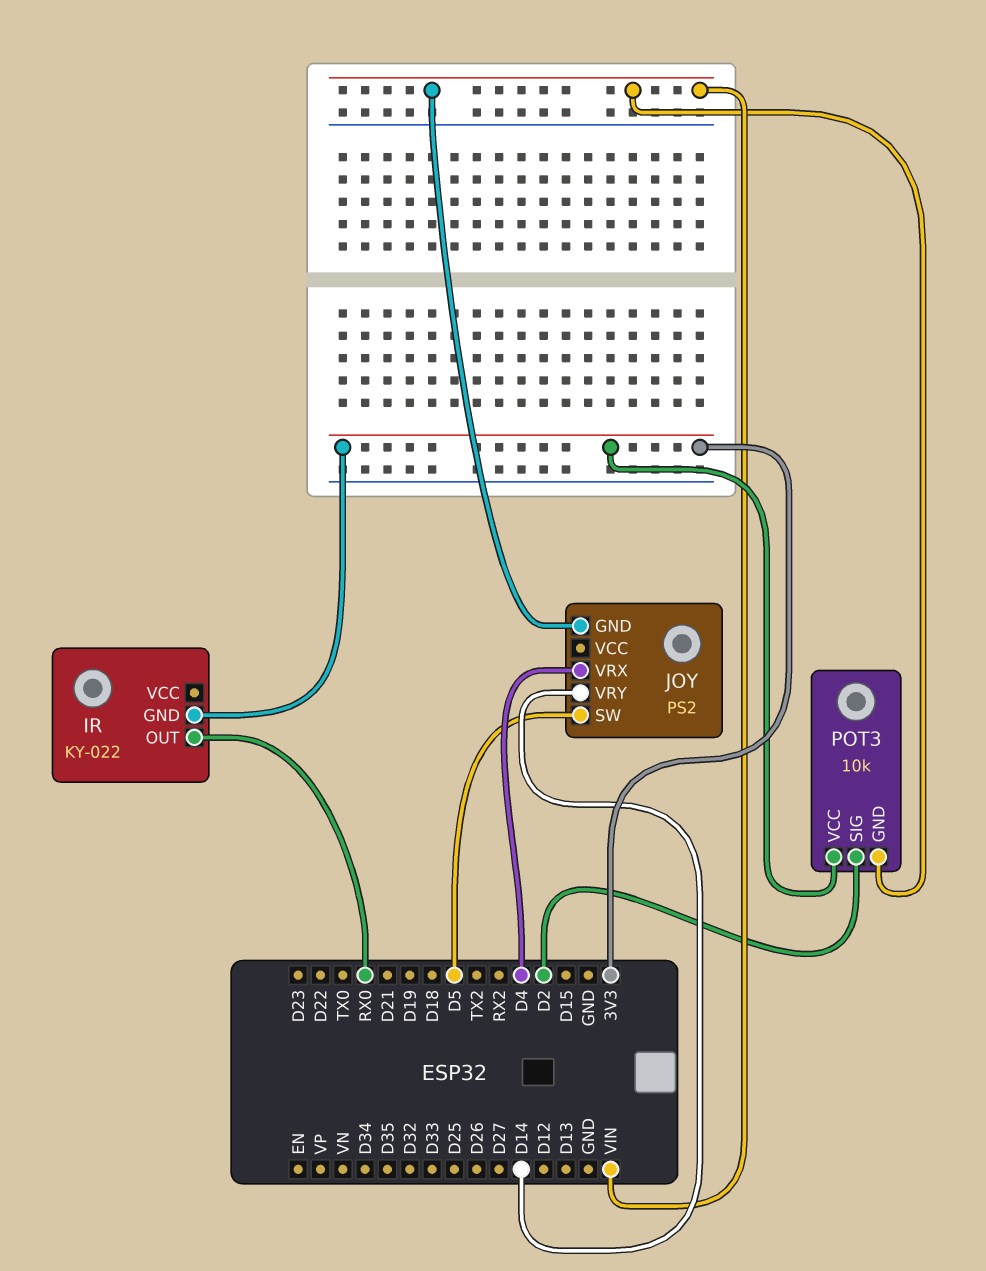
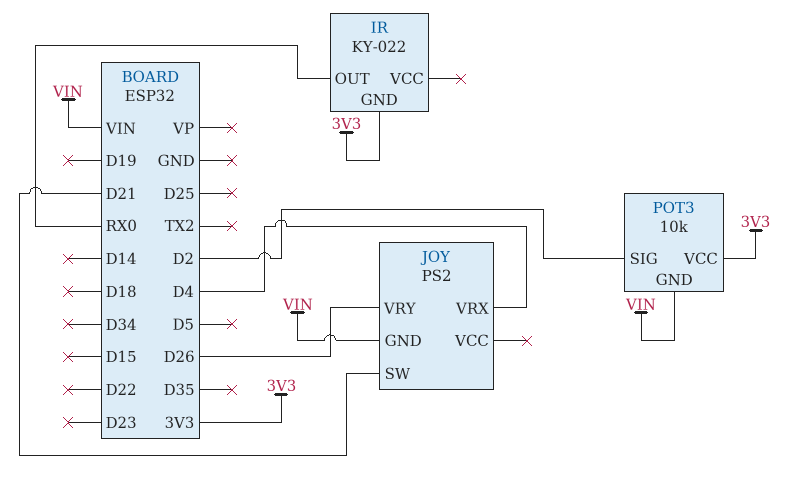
JOY pin SW: D5 -> D21
JOY pin VRY: D14 -> D26

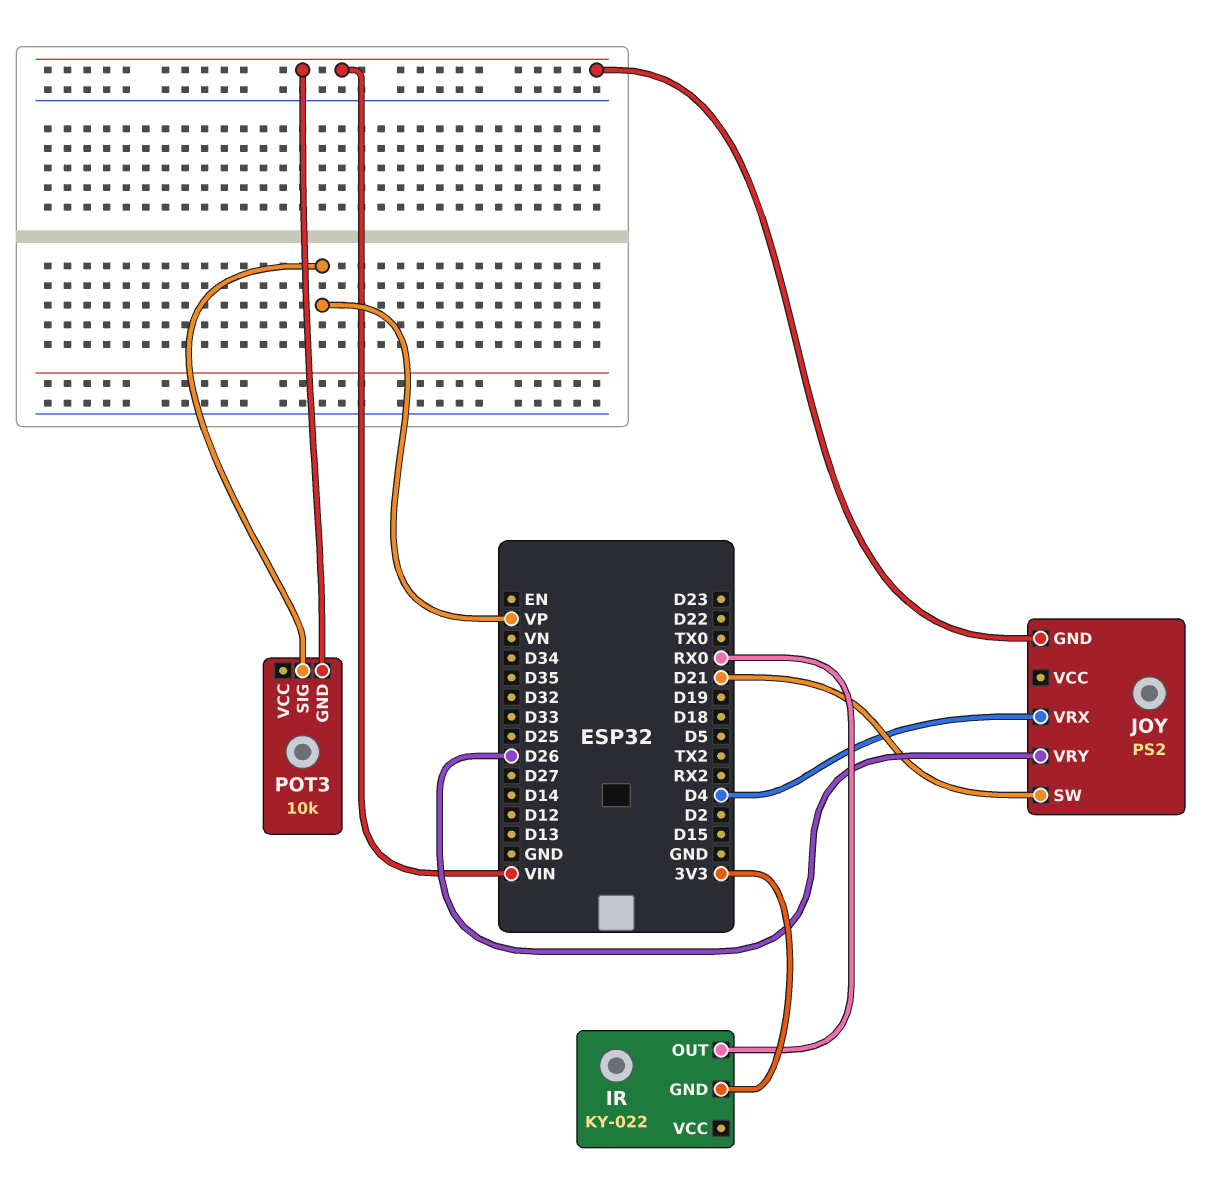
POT3 pin SIG: D2 -> VP
POT3 pin VCC: 3V3 -> none

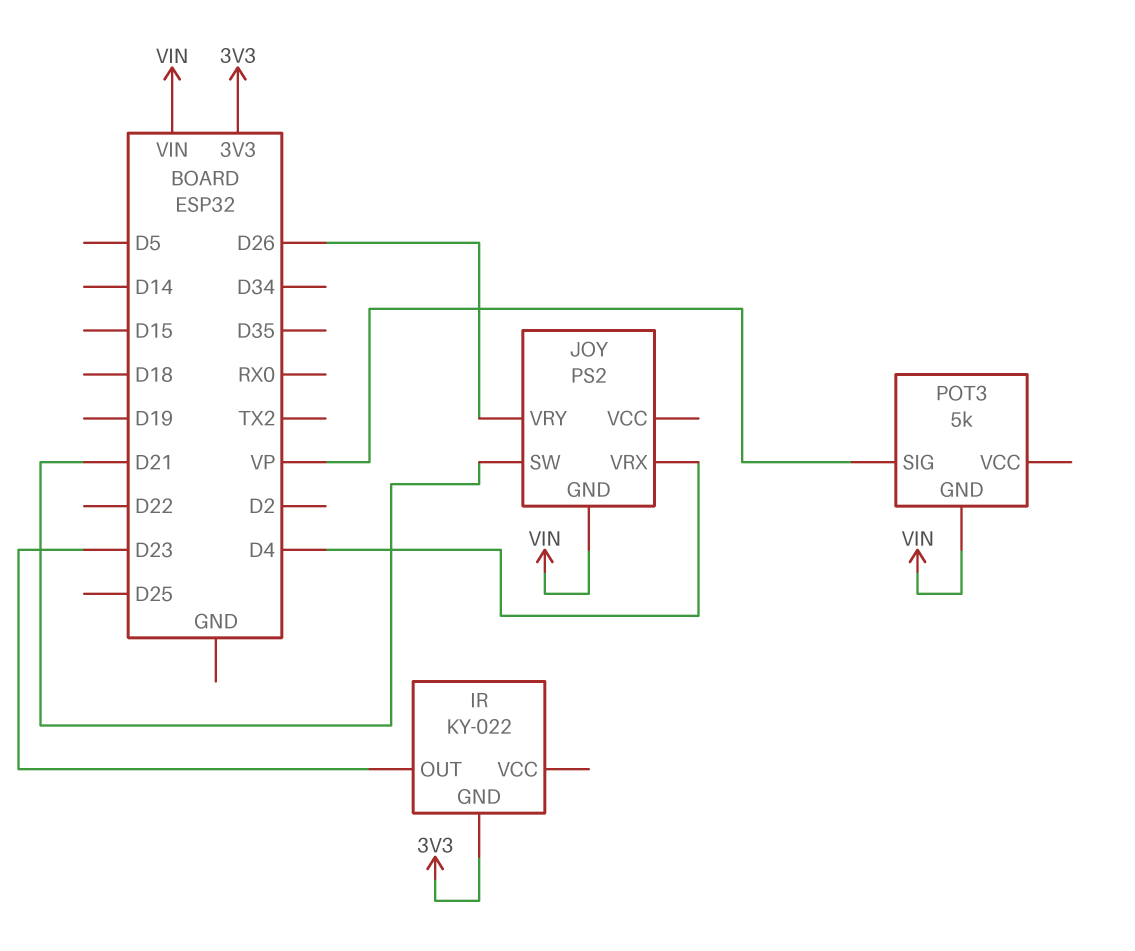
IR pin OUT: RX0 -> D23
POT3: 10k -> 5k

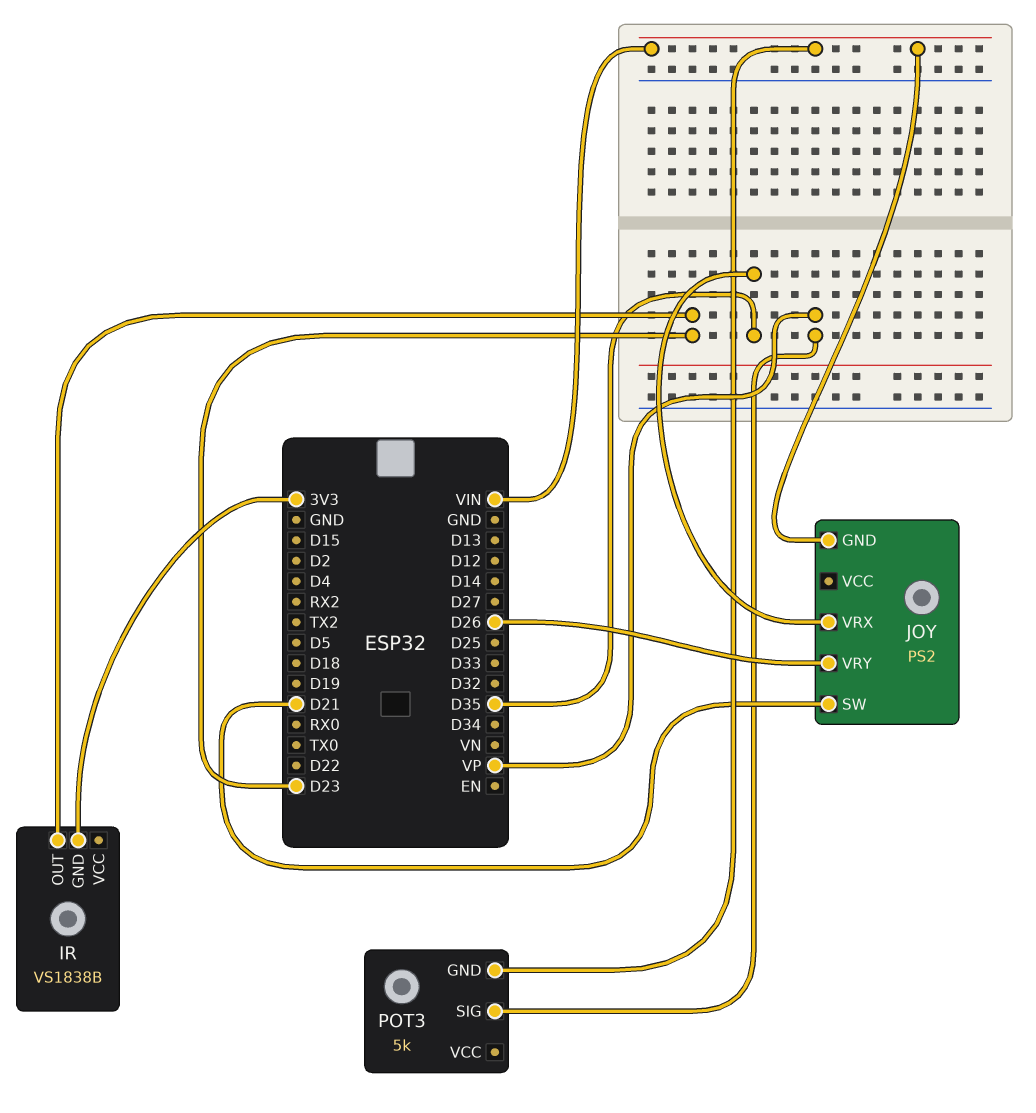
IR: KY-022 -> VS1838B
JOY pin VRX: D4 -> D35

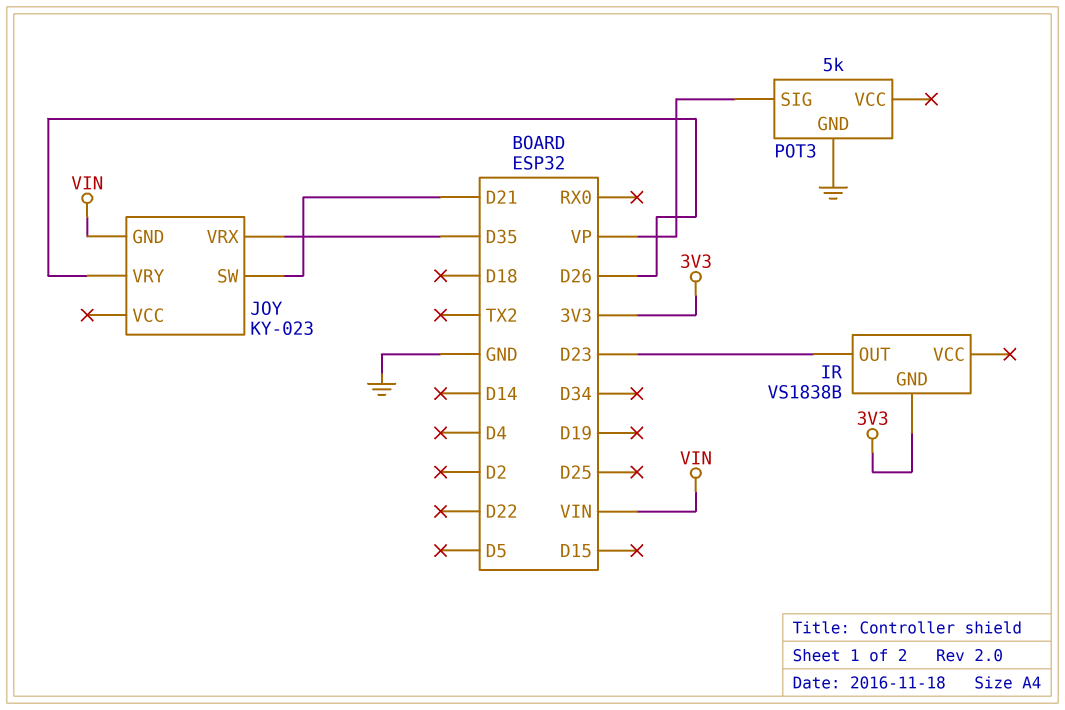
JOY: PS2 -> KY-023
POT3 pin GND: VIN -> GND

